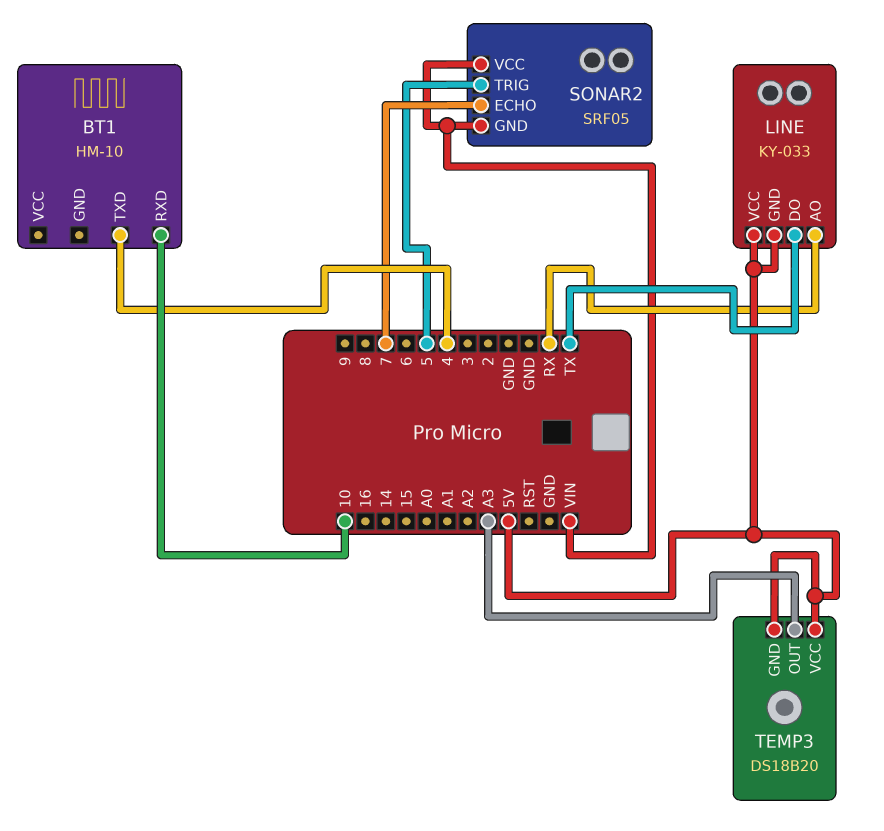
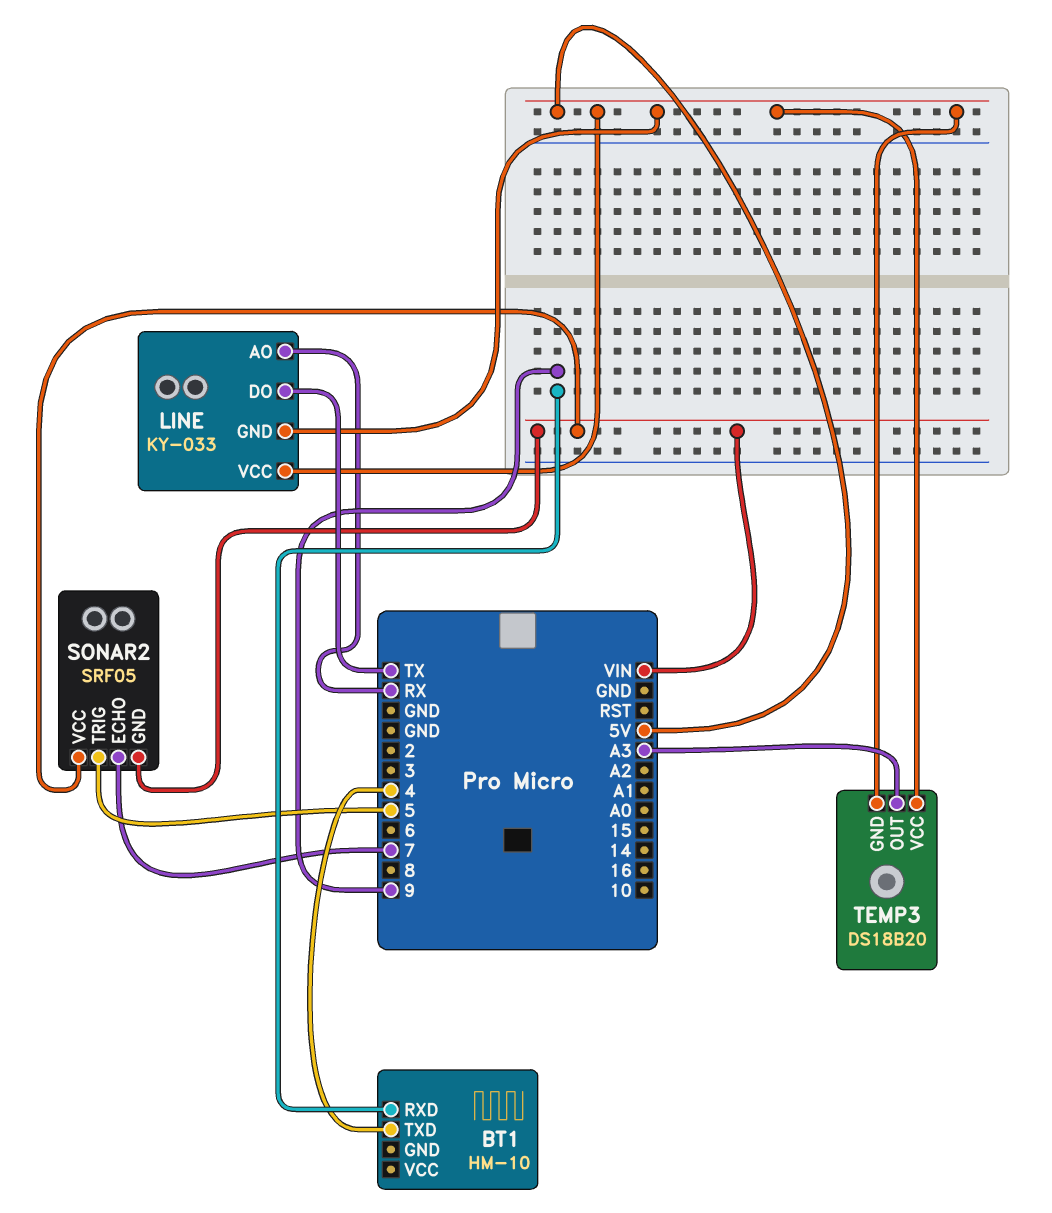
BT1 pin RXD: 10 -> 9

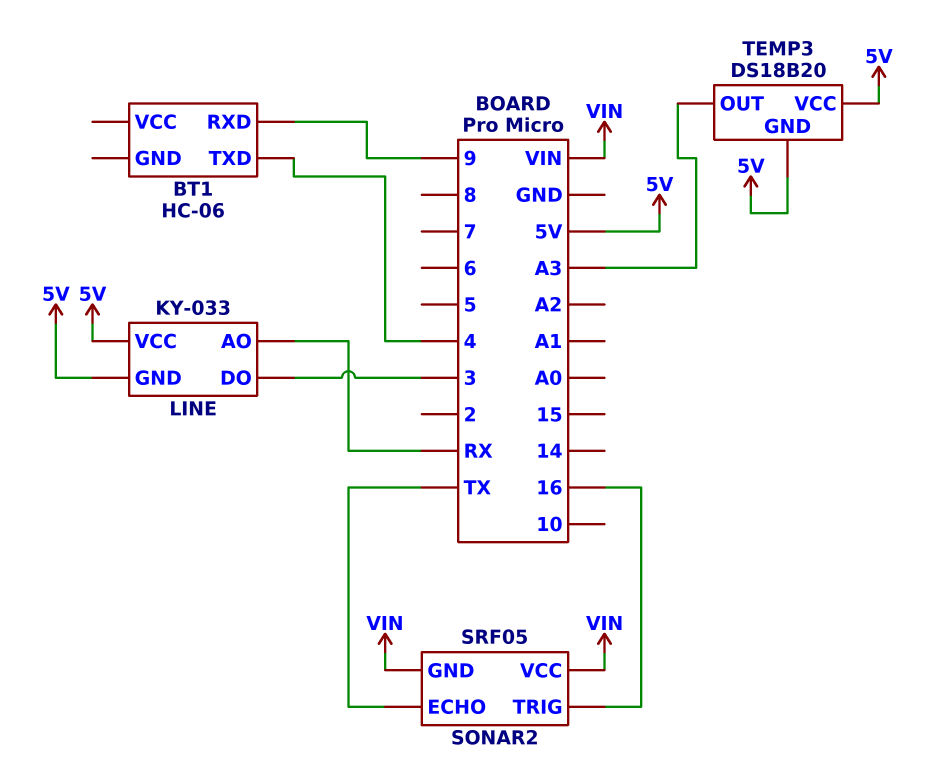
BT1: HM-10 -> HC-06
LINE pin DO: TX -> 3
SONAR2 pin ECHO: 7 -> TX
SONAR2 pin TRIG: 5 -> 16

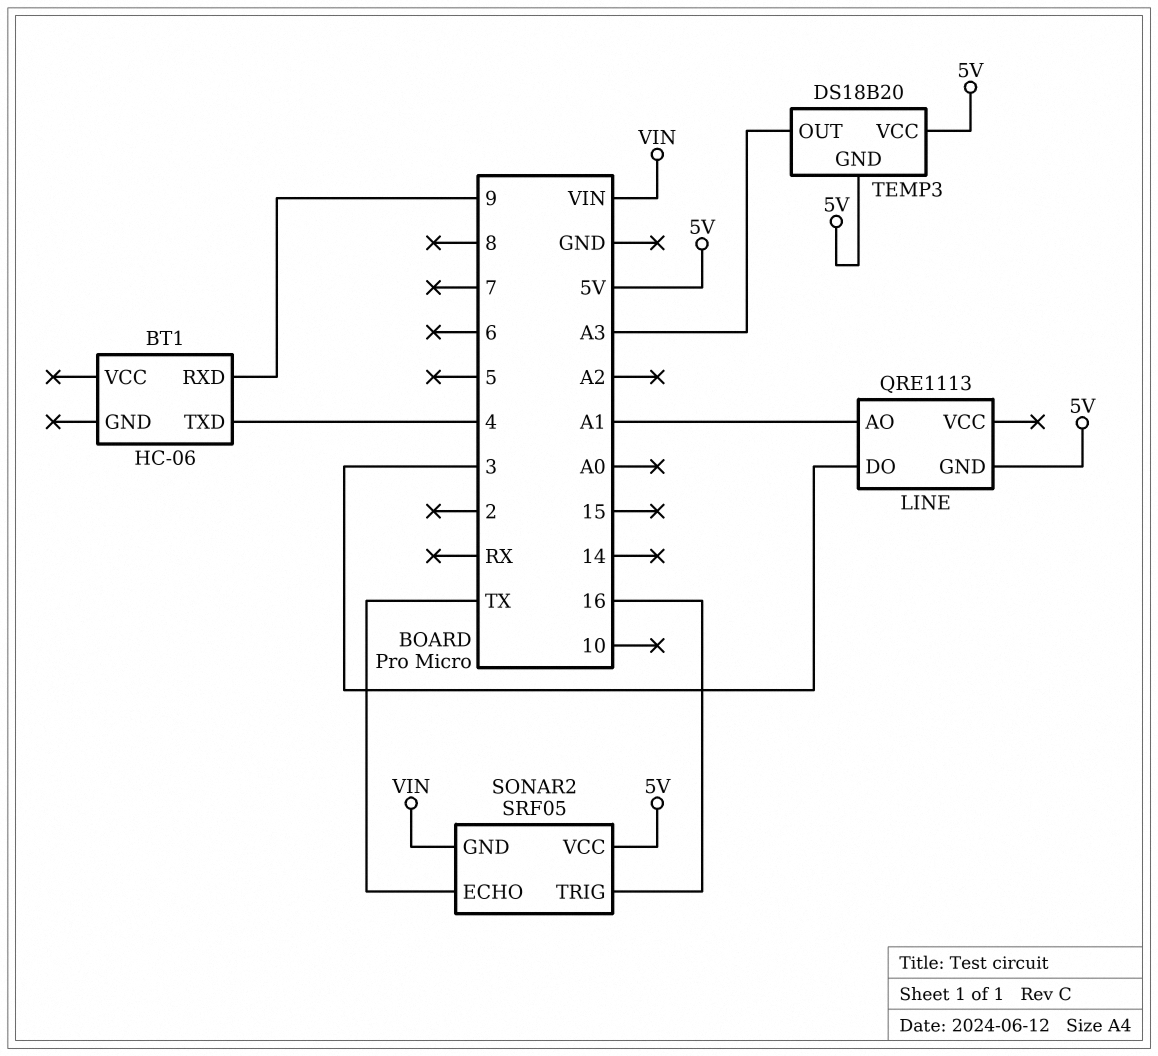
LINE: KY-033 -> QRE1113
LINE pin AO: RX -> A1
LINE pin VCC: 5V -> none
SONAR2 pin VCC: VIN -> 5V

